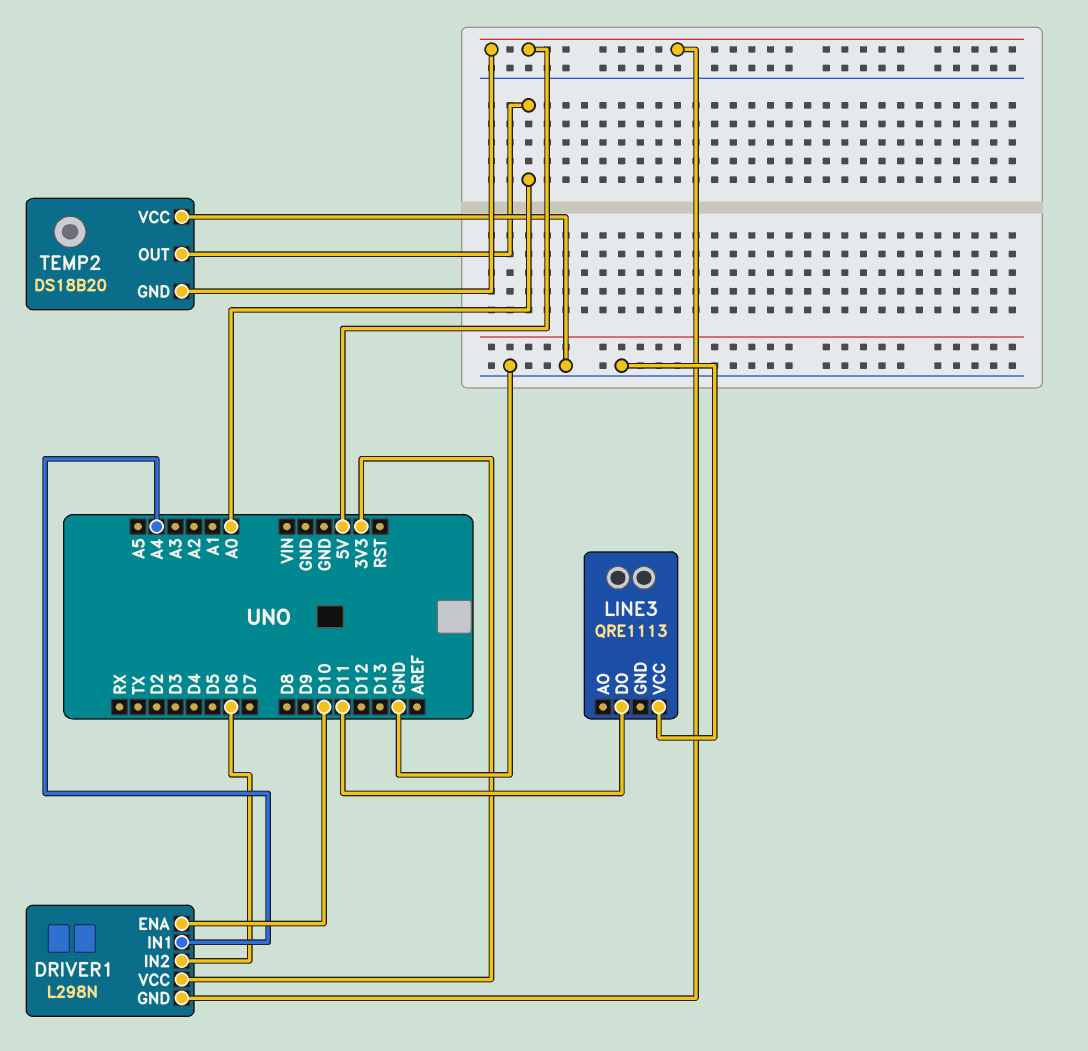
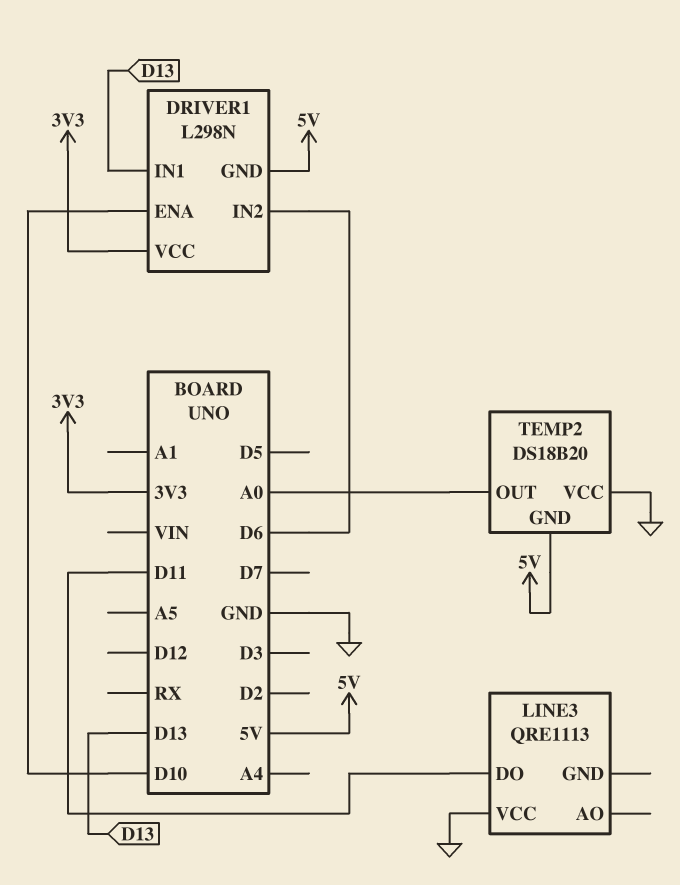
DRIVER1 pin IN1: A4 -> D13

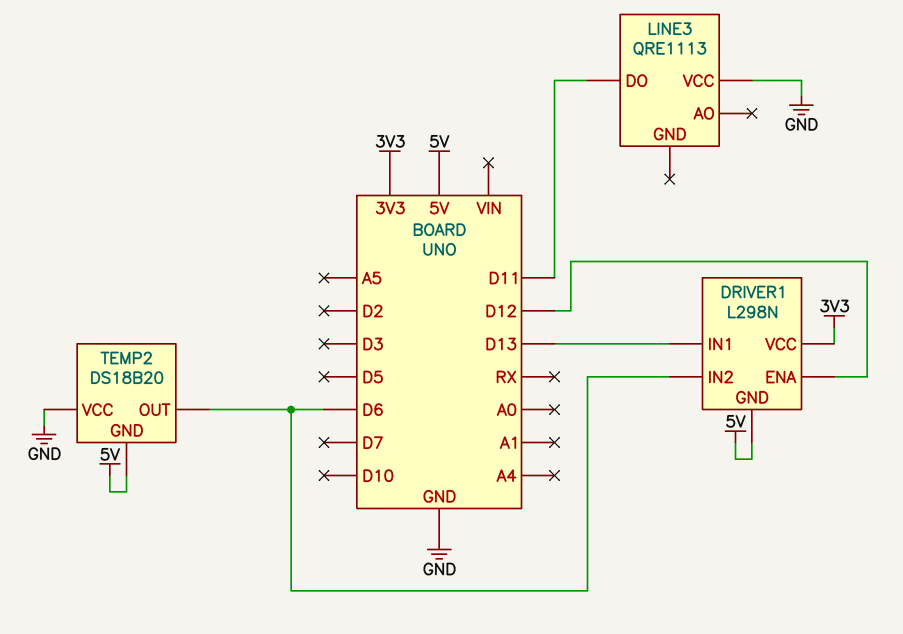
DRIVER1 pin ENA: D10 -> D12
TEMP2 pin OUT: A0 -> D6

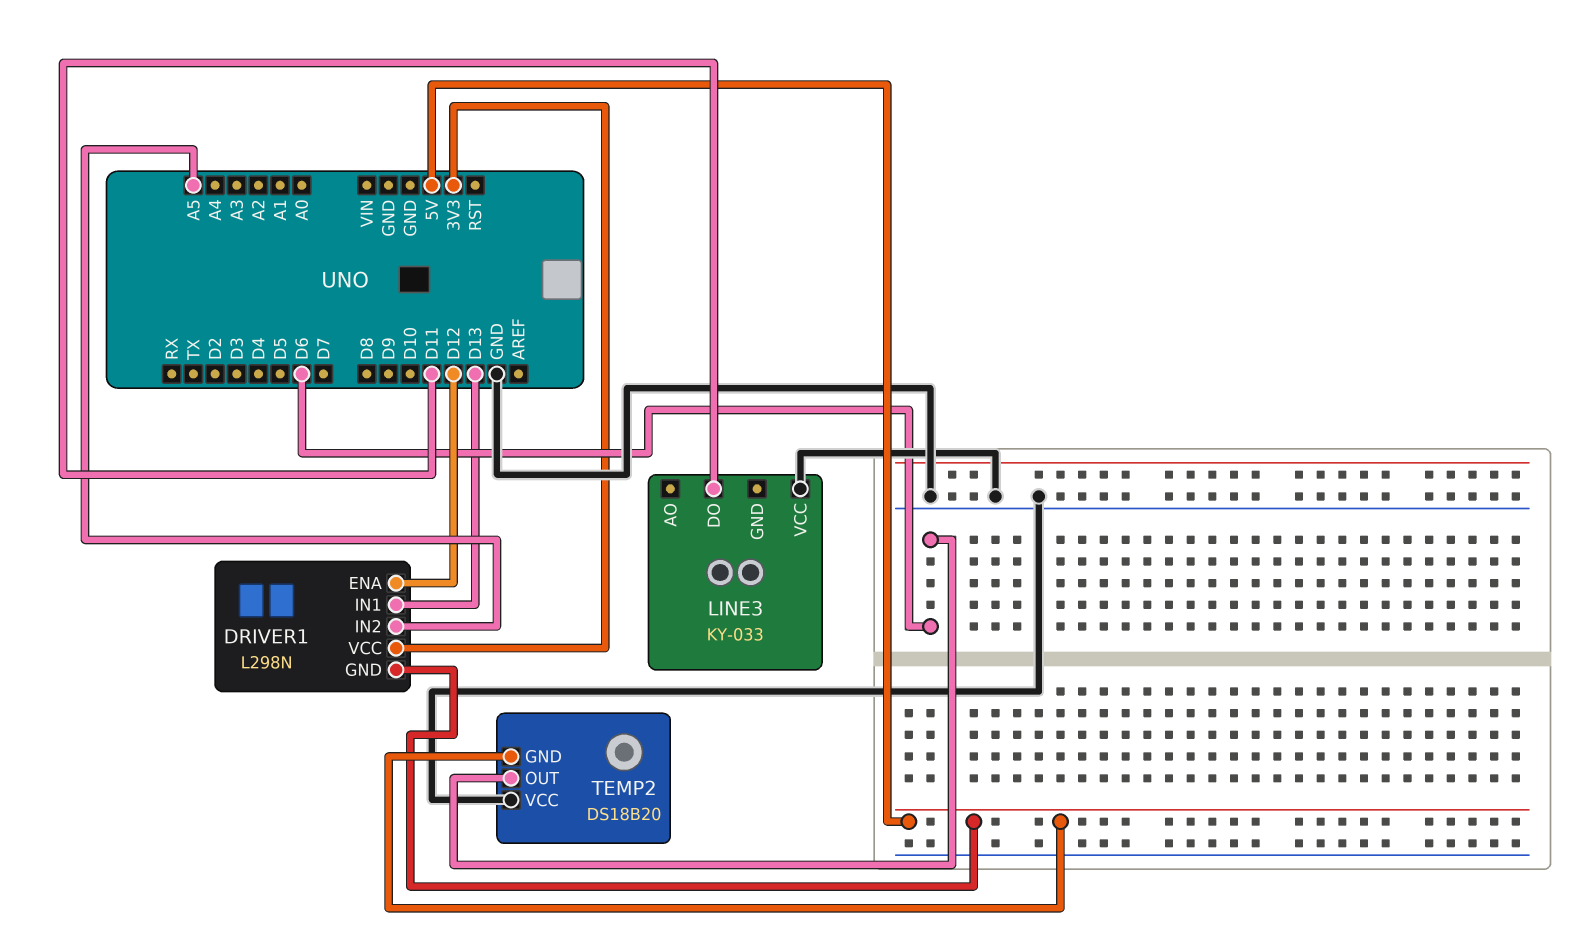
DRIVER1 pin IN2: D6 -> A5
LINE3: QRE1113 -> KY-033

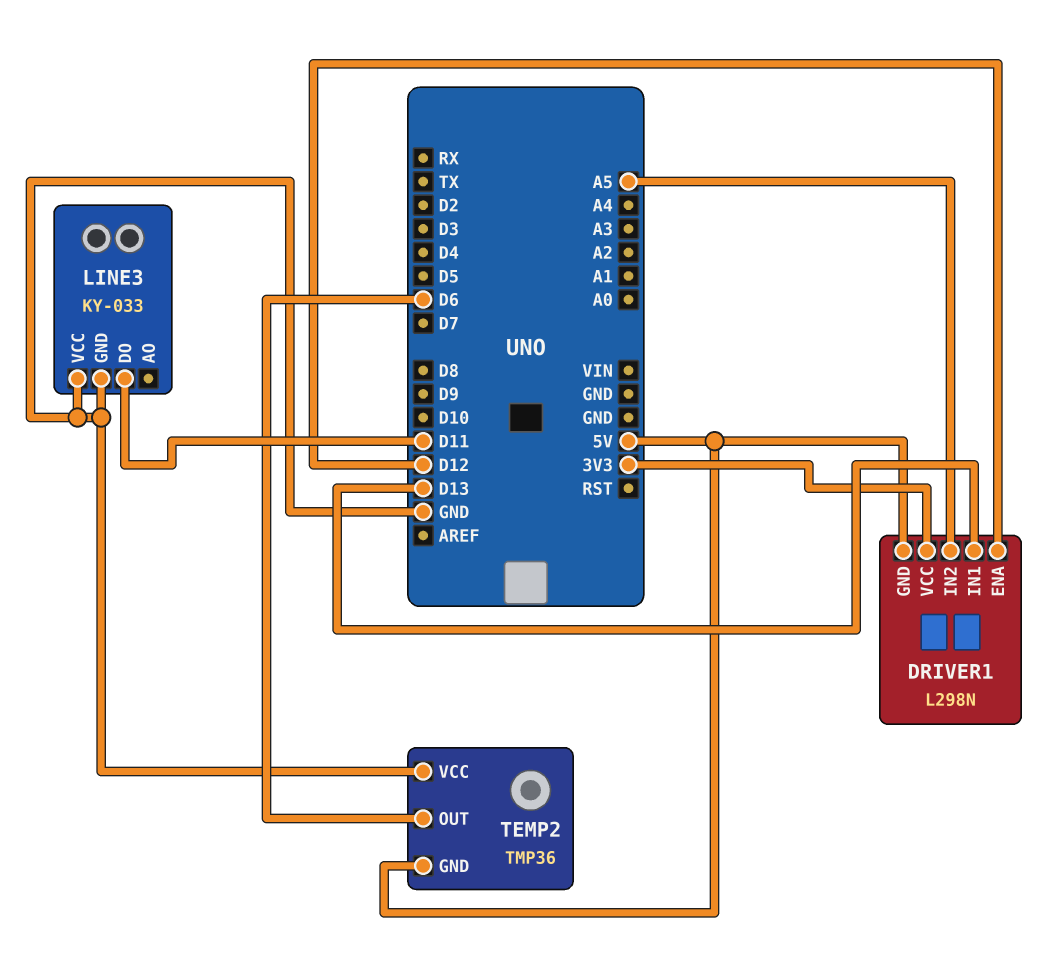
LINE3 pin GND: none -> GND
TEMP2: DS18B20 -> TMP36

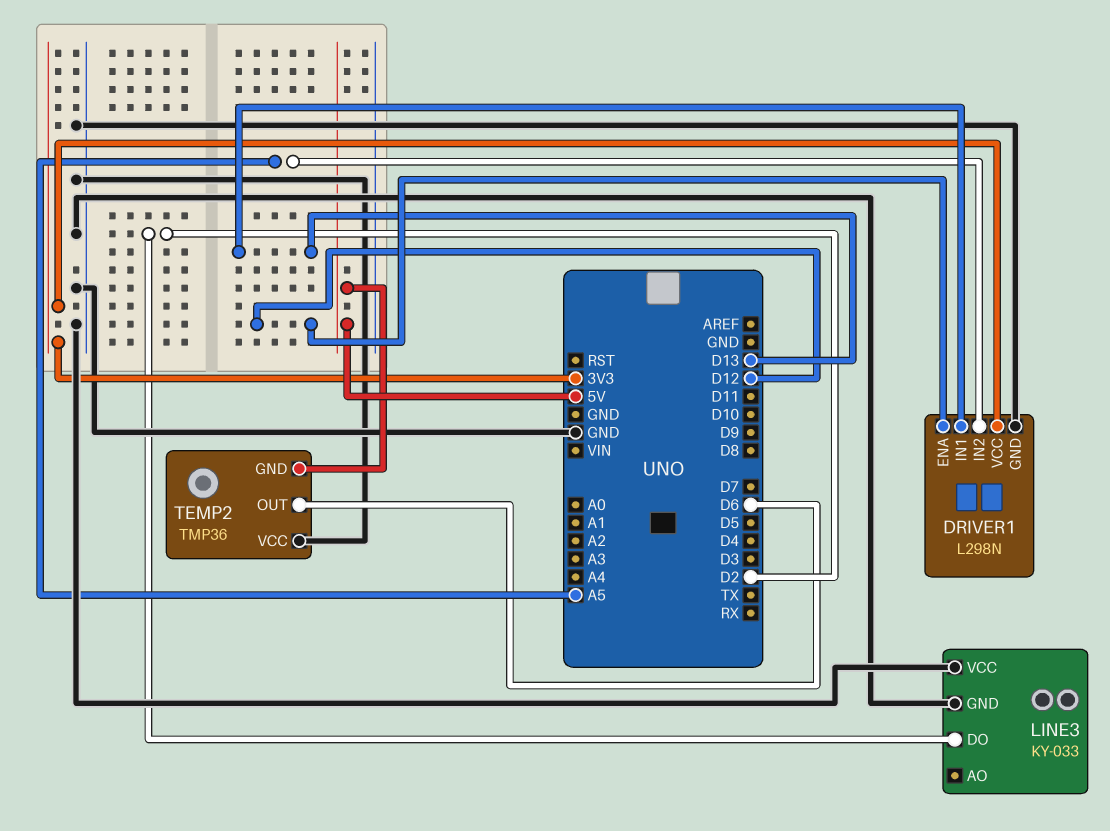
DRIVER1 pin GND: 5V -> GND
LINE3 pin DO: D11 -> D2

